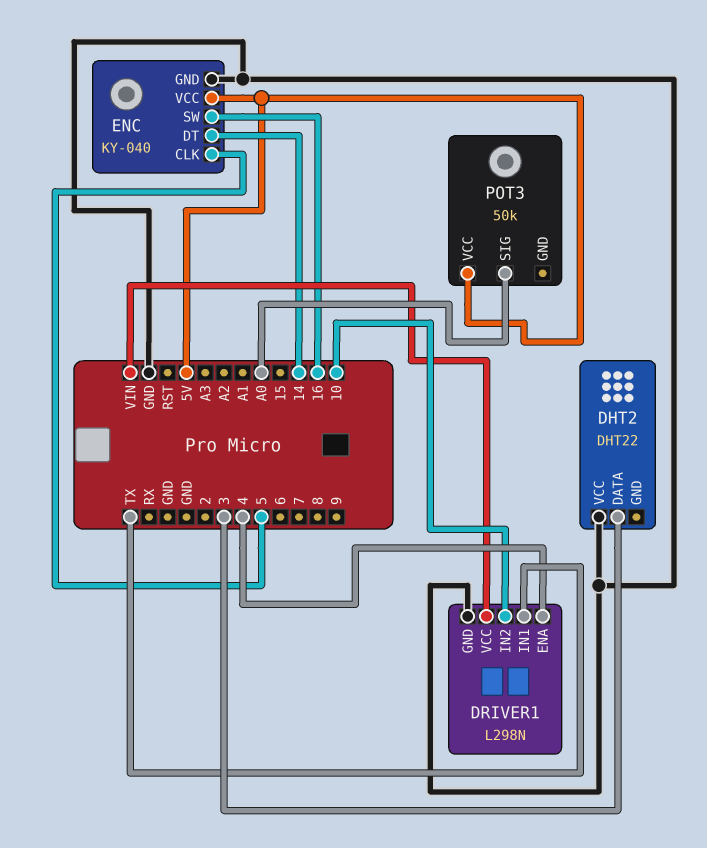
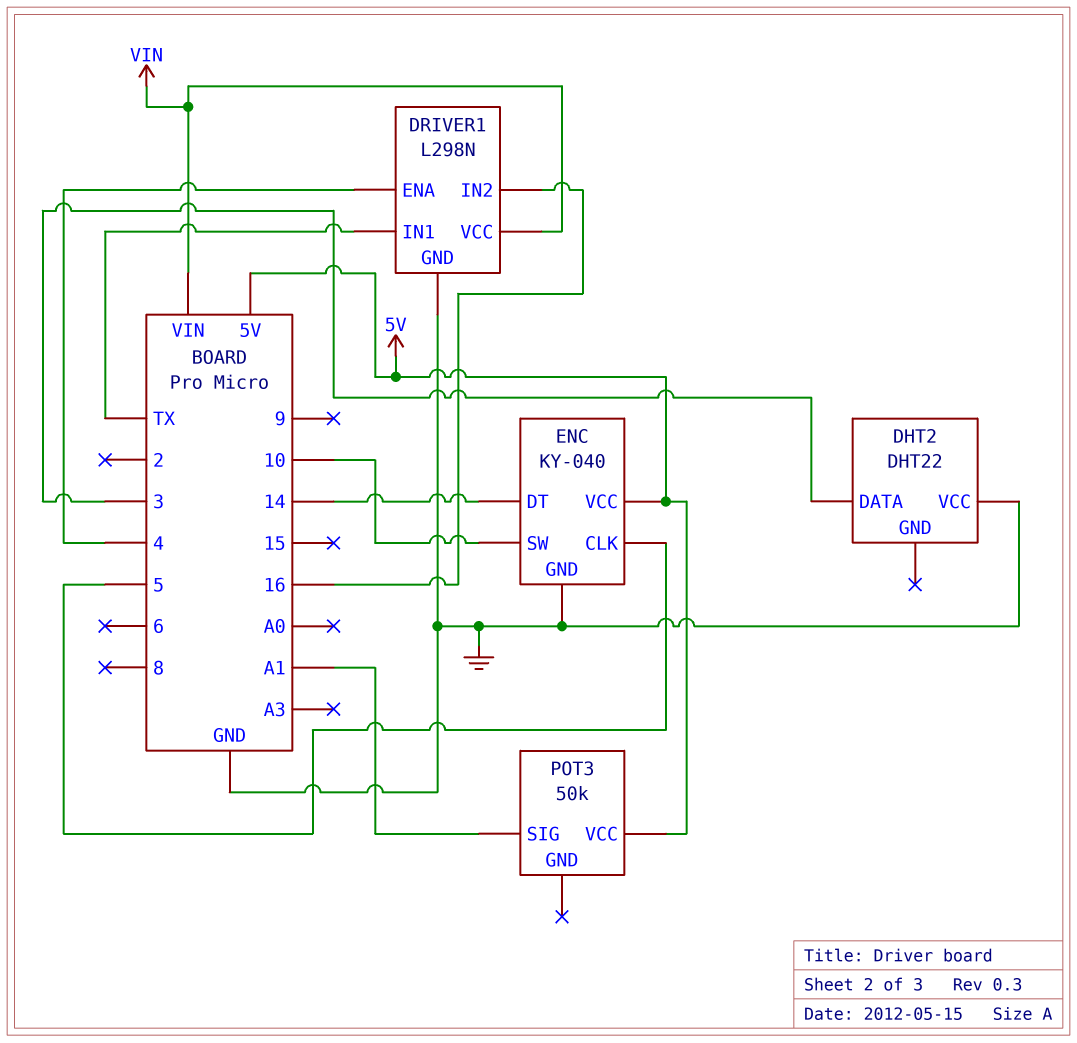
DRIVER1 pin IN2: 10 -> 16
ENC pin SW: 16 -> 10
POT3 pin SIG: A0 -> A1

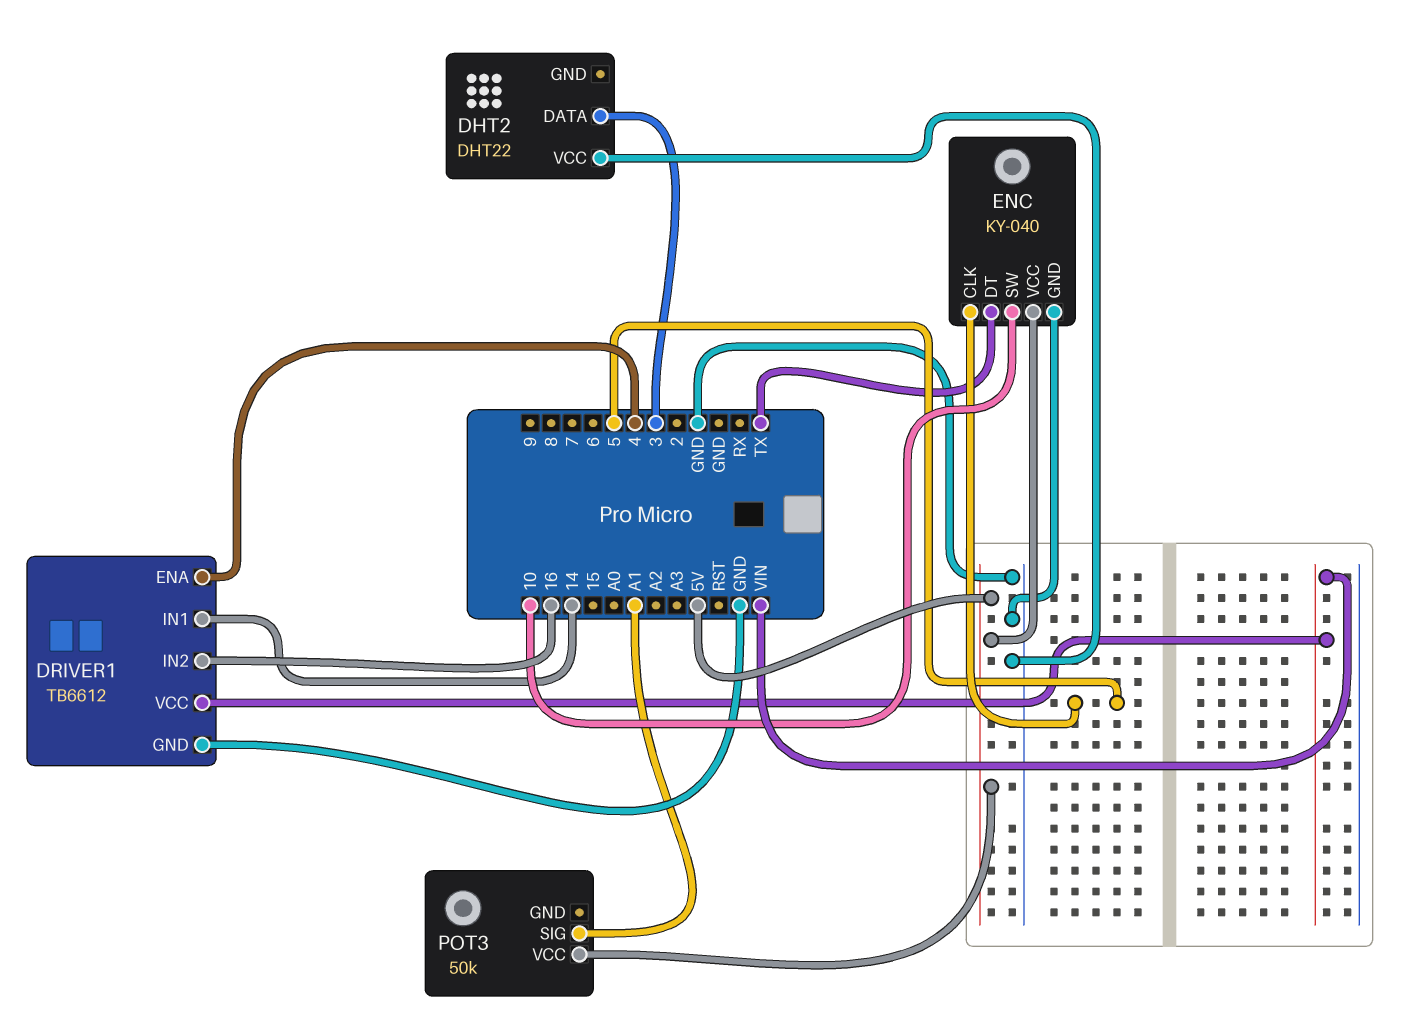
DRIVER1: L298N -> TB6612
DRIVER1 pin IN1: TX -> 14
ENC pin DT: 14 -> TX

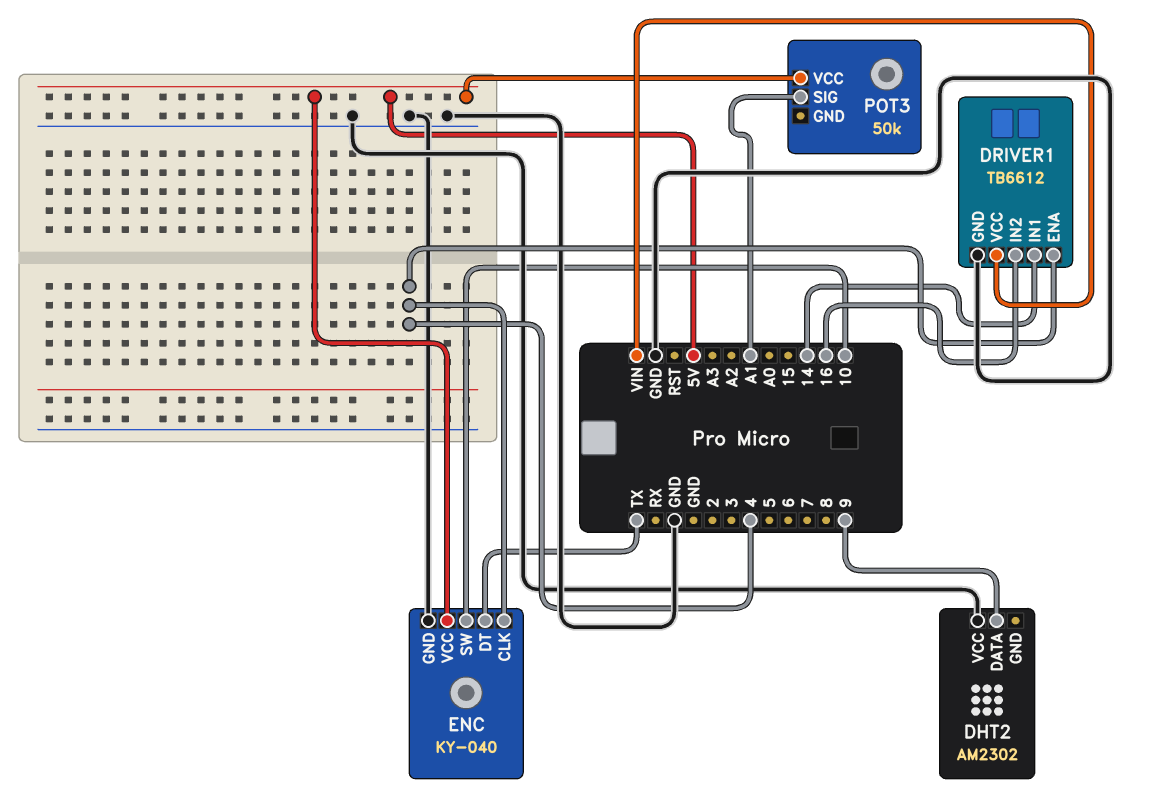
DHT2: DHT22 -> AM2302
DHT2 pin DATA: 3 -> 9
ENC pin CLK: 5 -> 4

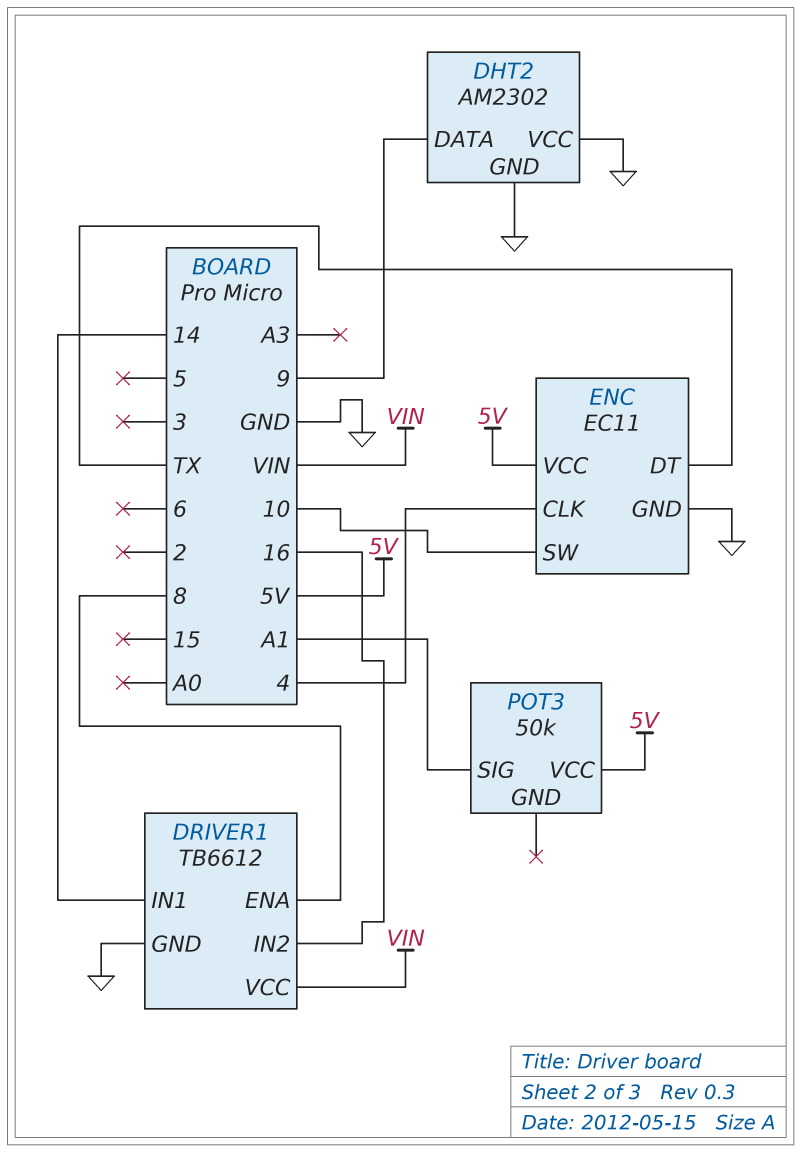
DHT2 pin GND: none -> GND
DRIVER1 pin ENA: 4 -> 8
ENC: KY-040 -> EC11

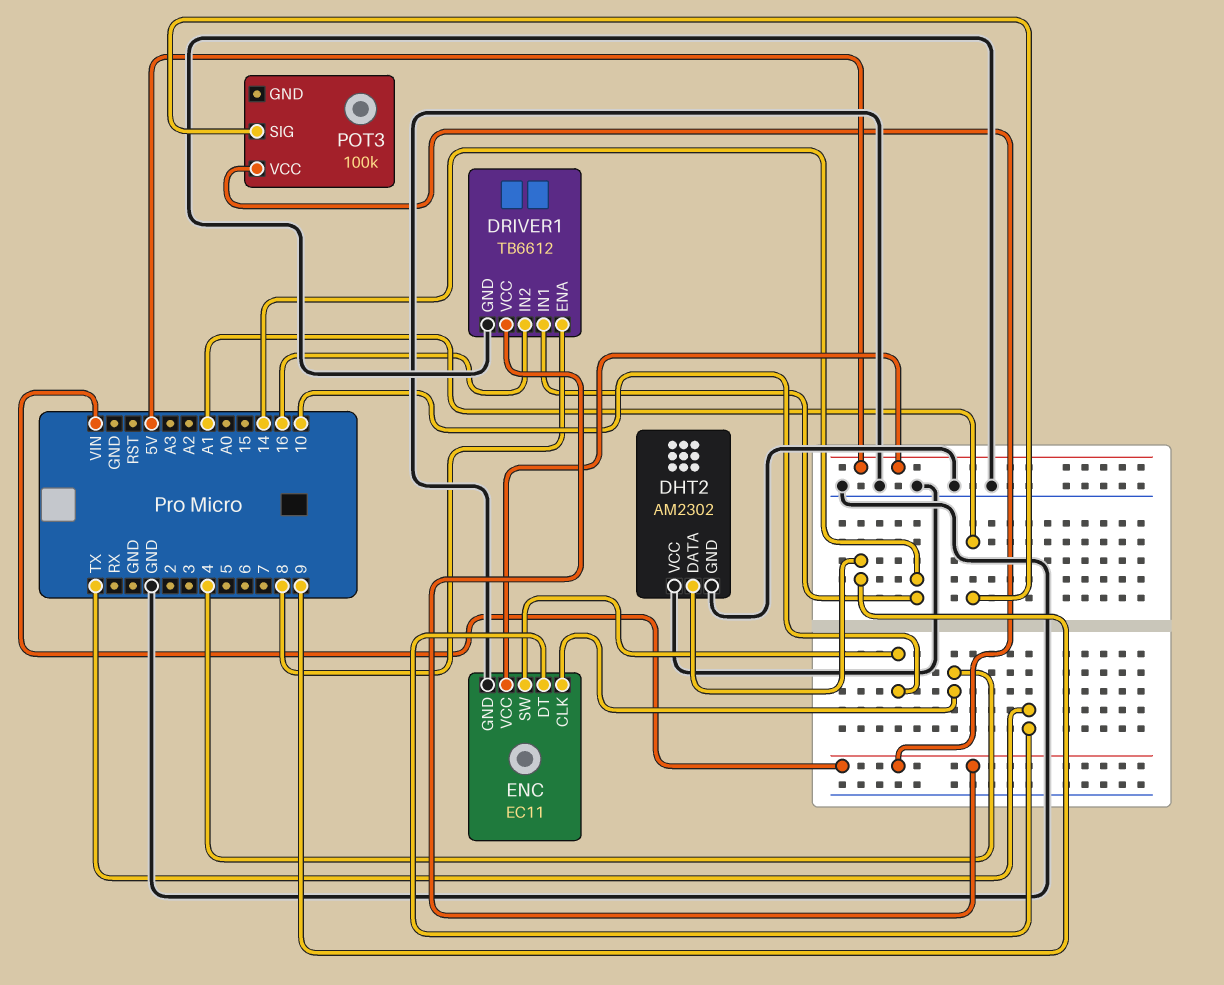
POT3: 50k -> 100k
POT3 pin VCC: 5V -> VIN

